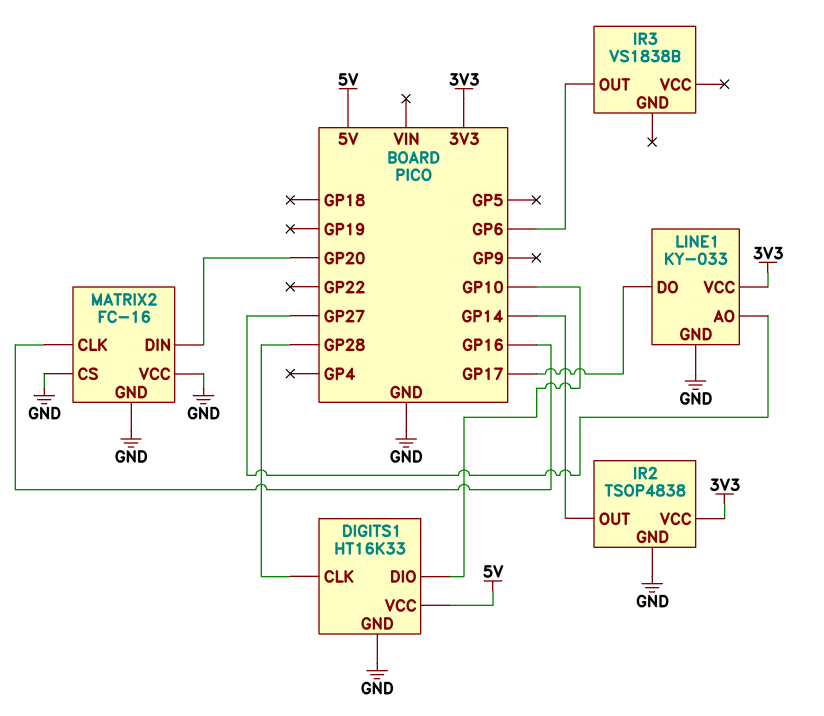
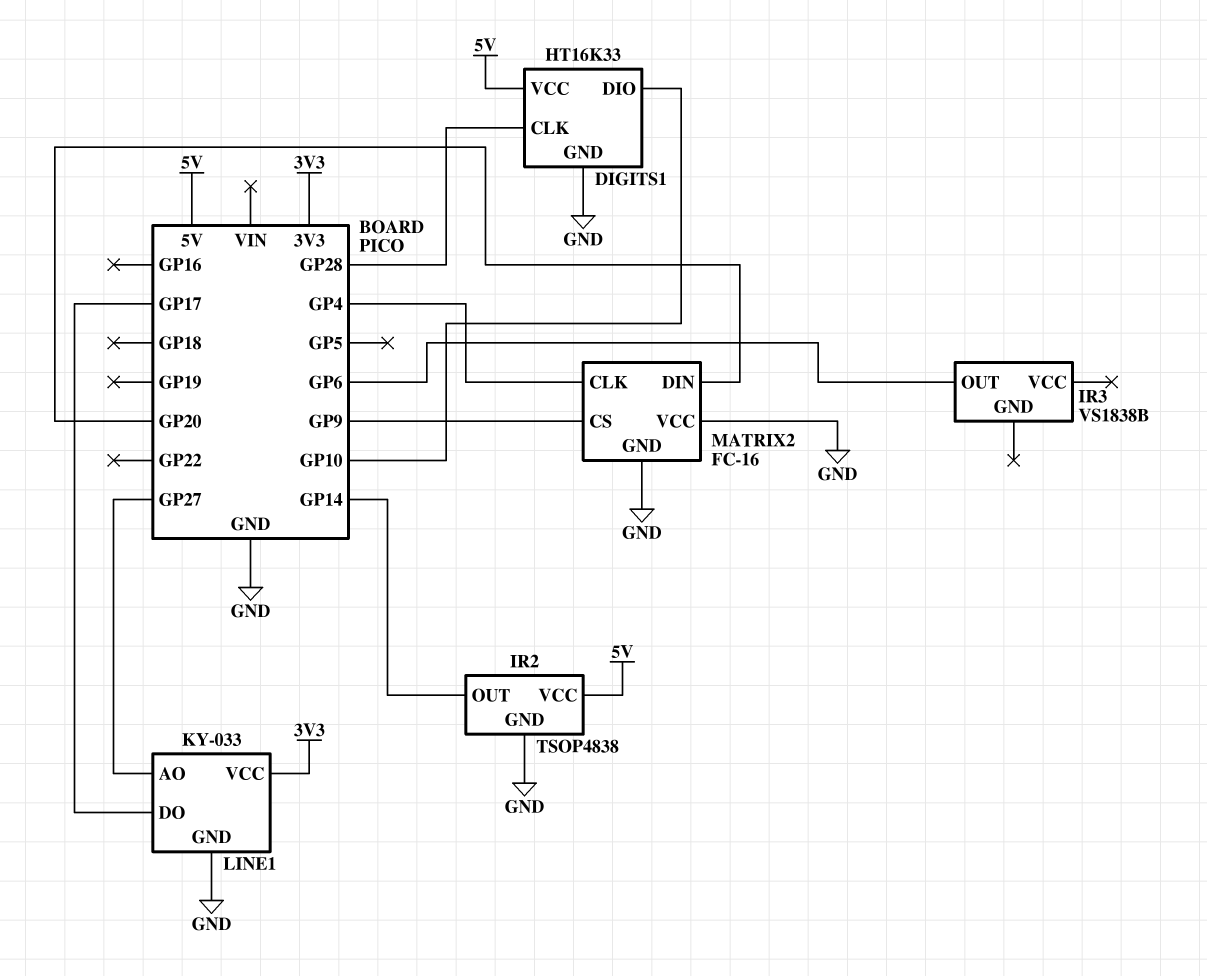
IR2 pin VCC: 3V3 -> 5V
MATRIX2 pin CLK: GP16 -> GP4
MATRIX2 pin CS: GND -> GP9

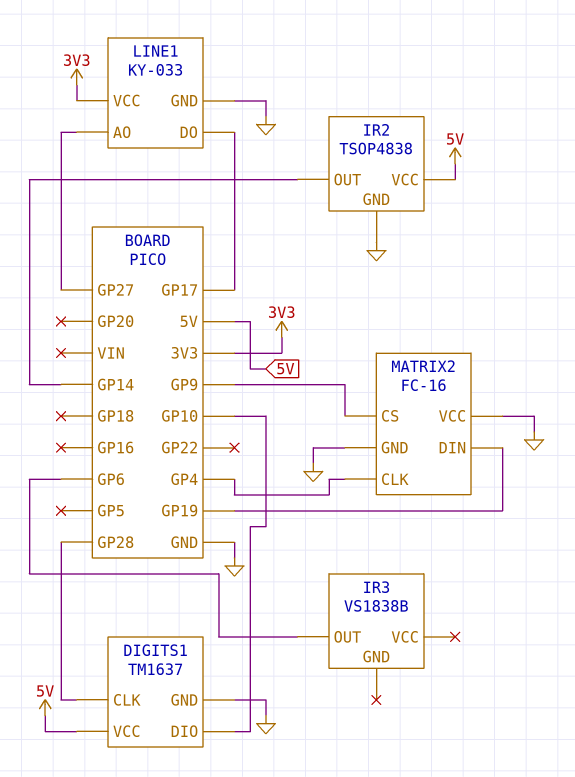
DIGITS1: HT16K33 -> TM1637
MATRIX2 pin DIN: GP20 -> GP19

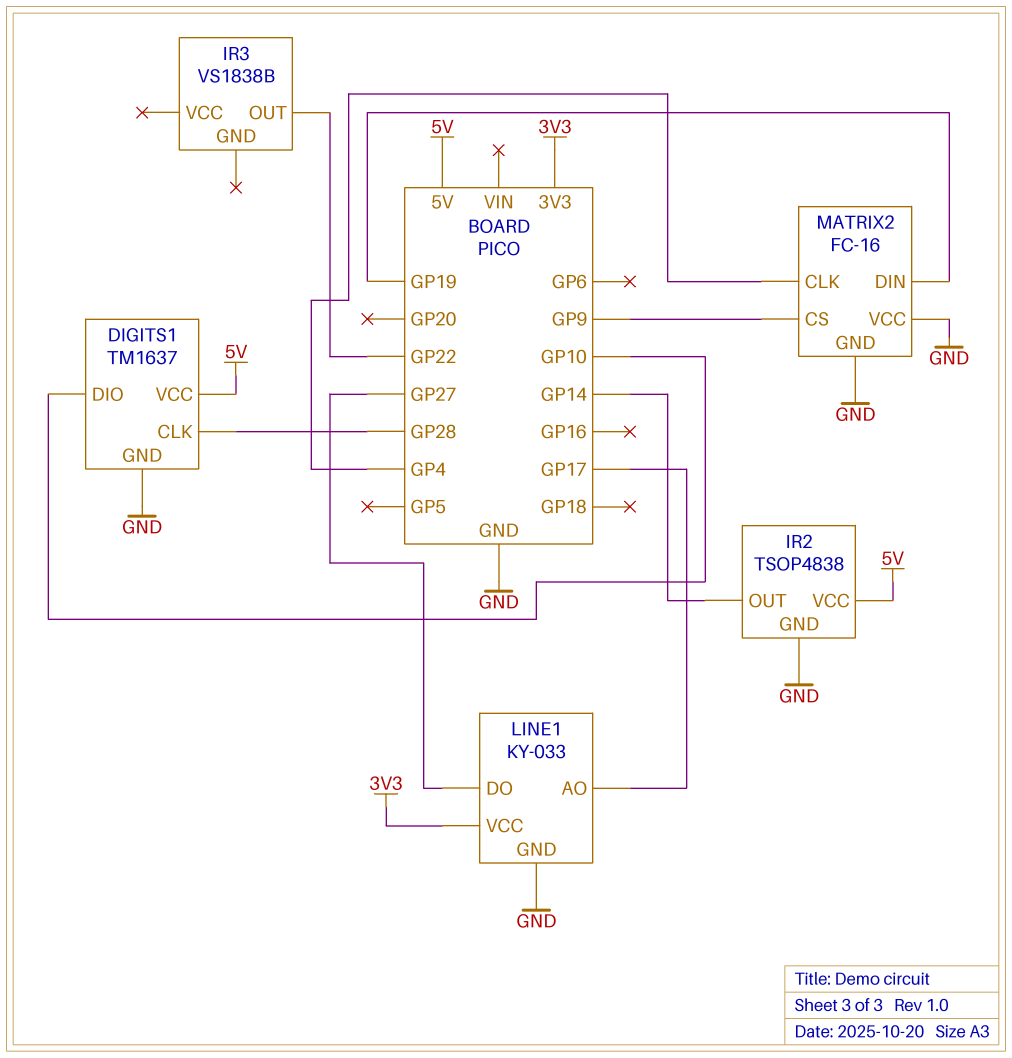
IR3 pin OUT: GP6 -> GP22
LINE1 pin AO: GP27 -> GP17
LINE1 pin DO: GP17 -> GP27

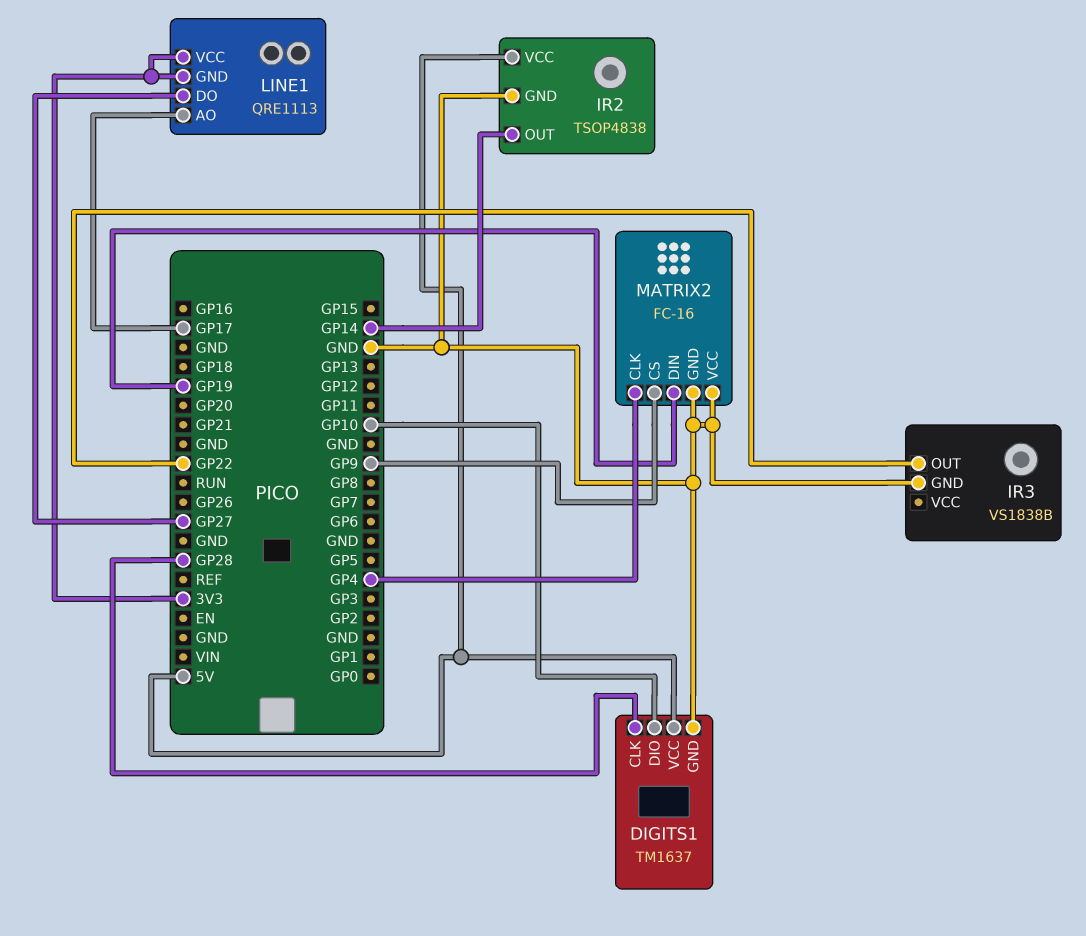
IR3 pin GND: none -> GND
LINE1: KY-033 -> QRE1113
LINE1 pin GND: GND -> 3V3

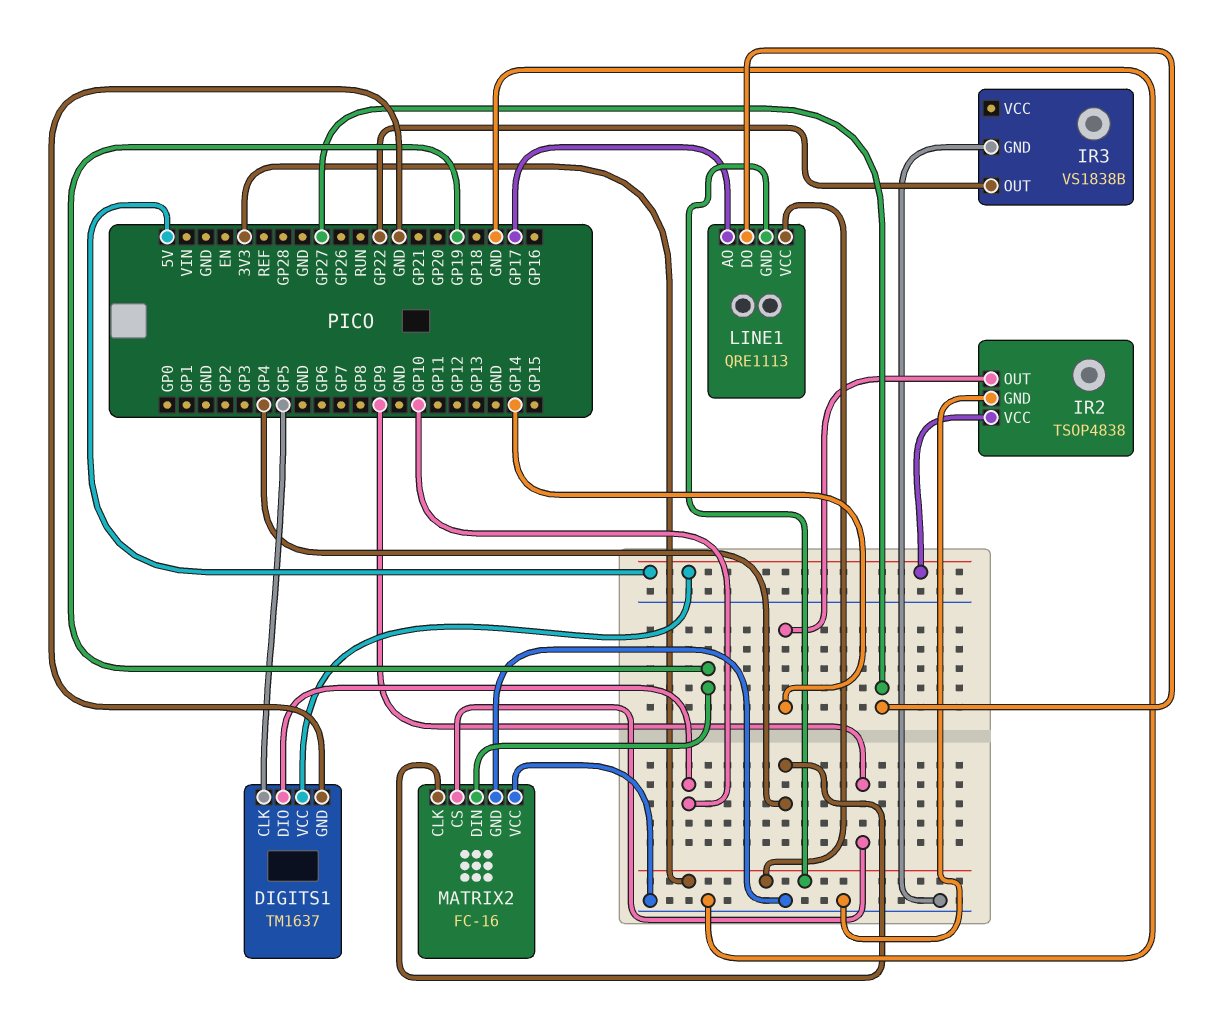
DIGITS1 pin CLK: GP28 -> GP5

